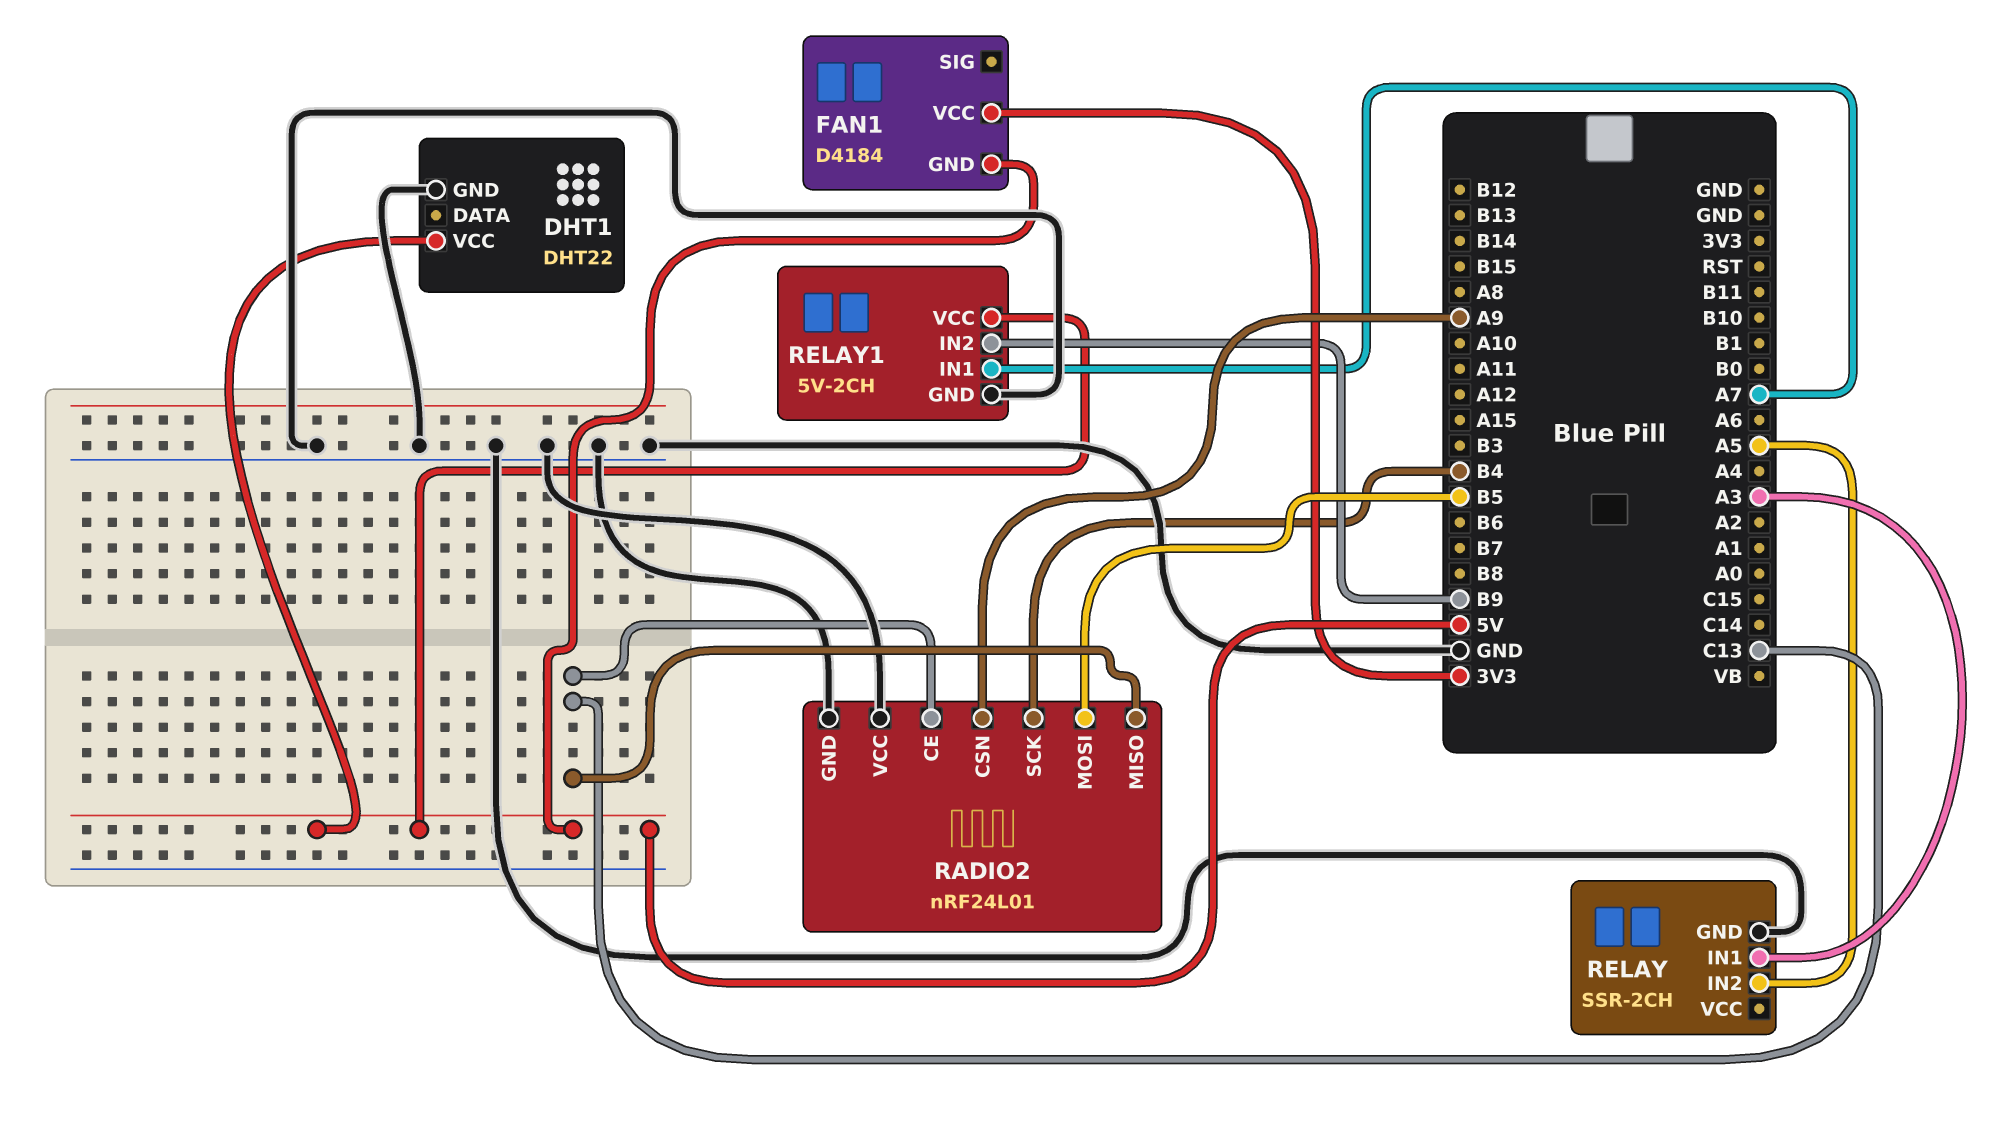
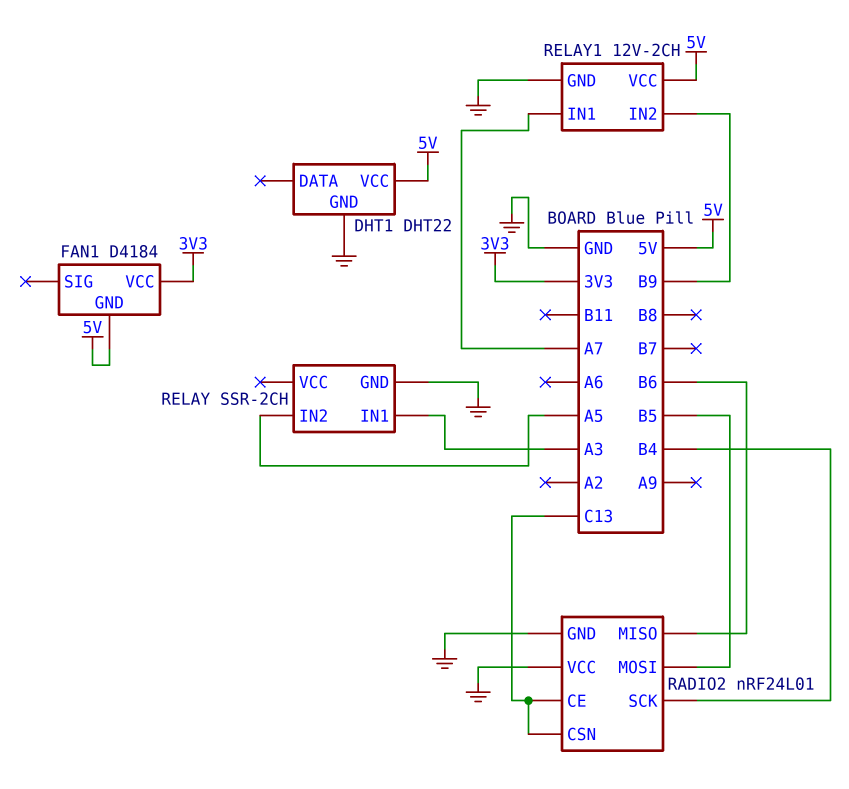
RADIO2 pin CSN: A9 -> C13
RADIO2 pin MISO: C13 -> B6
RELAY1: 5V-2CH -> 12V-2CH

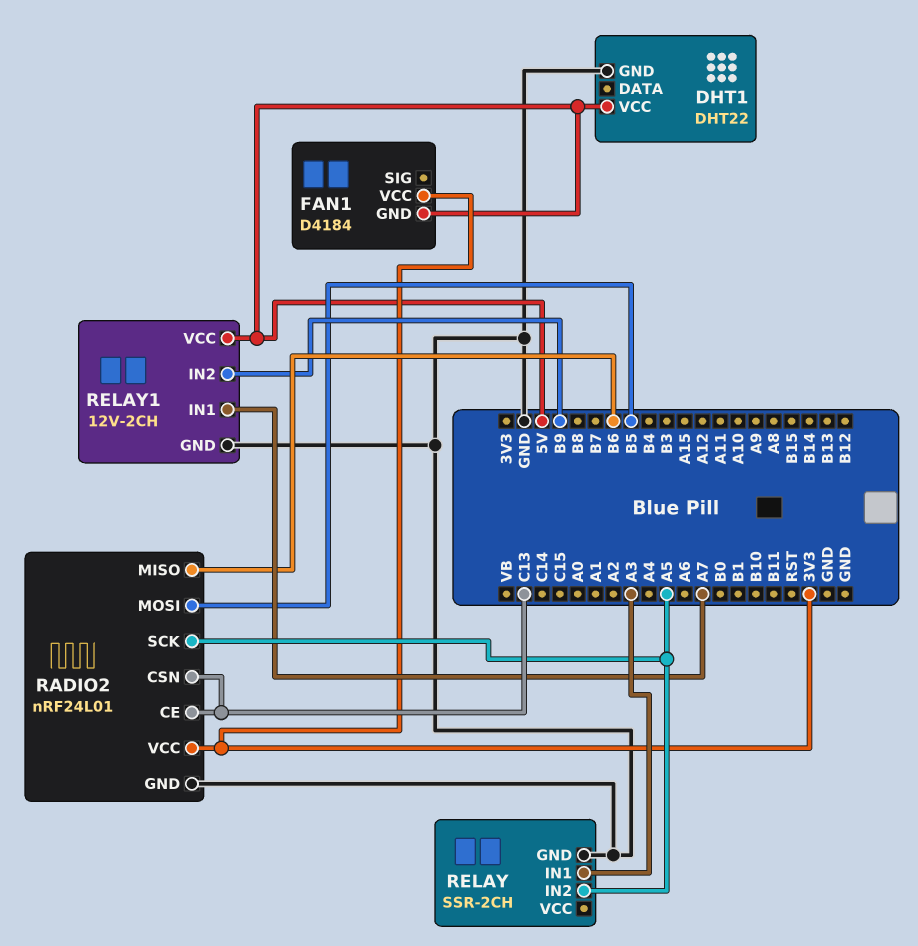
RADIO2 pin SCK: B4 -> A5
RADIO2 pin VCC: GND -> 3V3

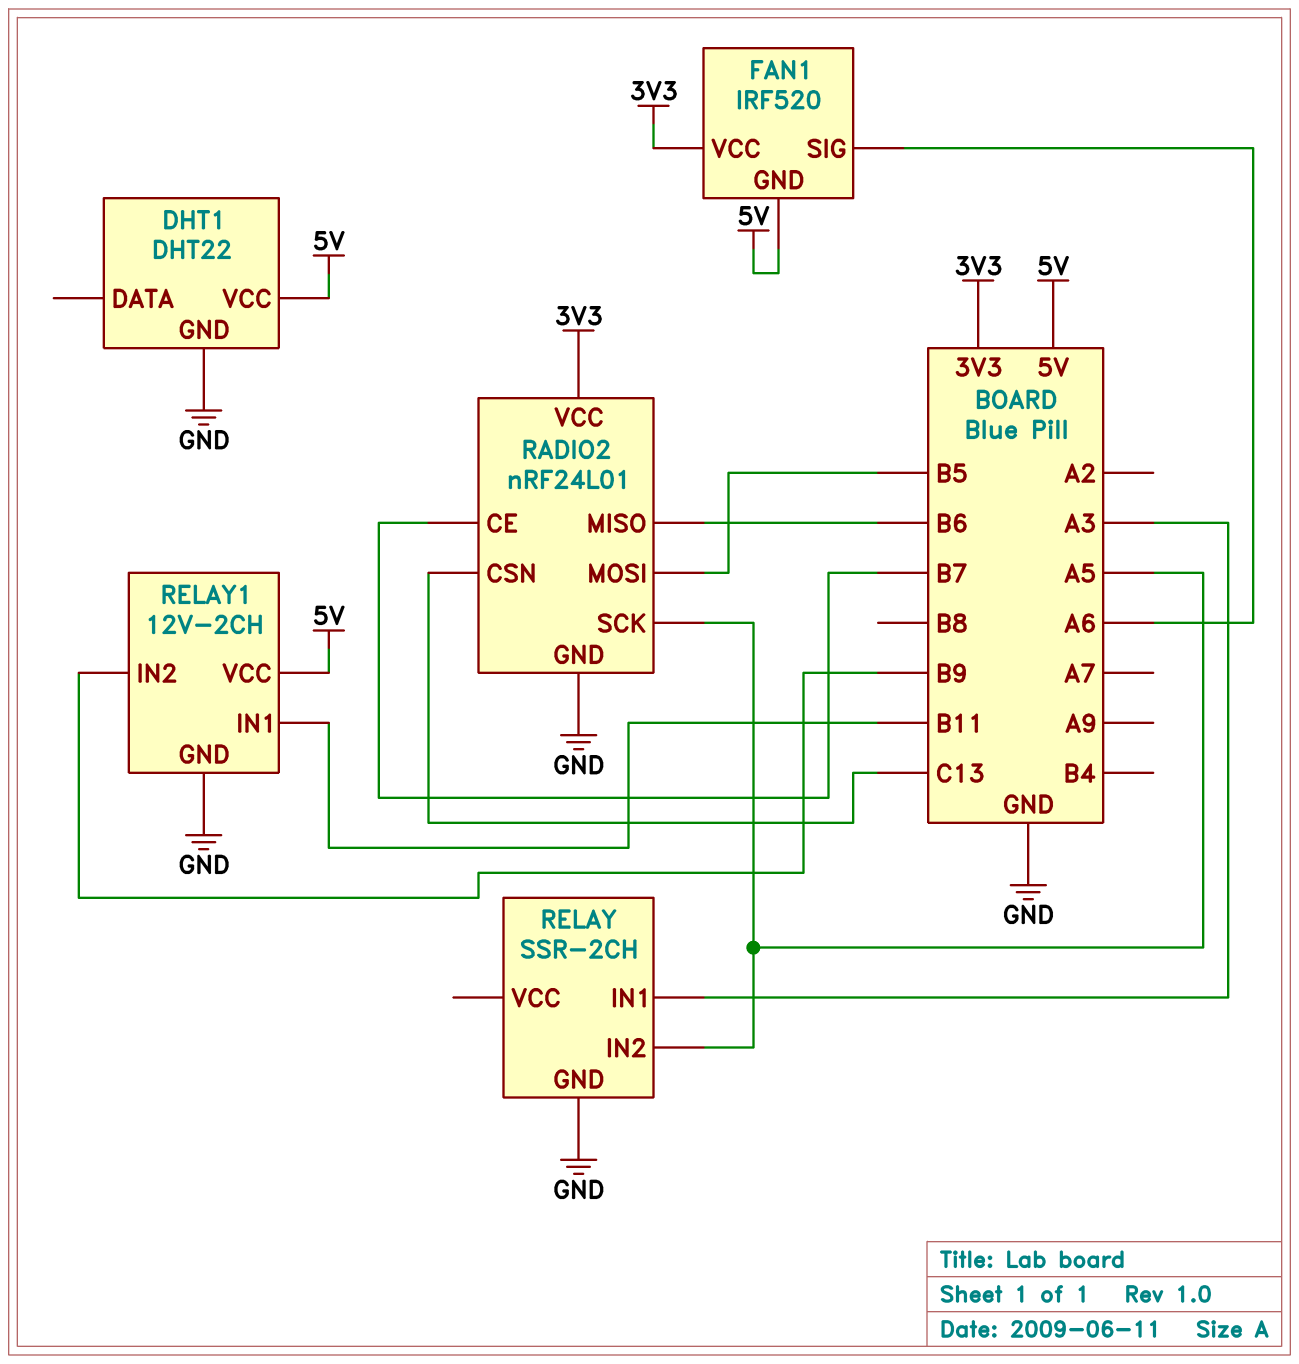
FAN1: D4184 -> IRF520
FAN1 pin SIG: none -> A6
RADIO2 pin CE: C13 -> B7
RELAY1 pin IN1: A7 -> B11

